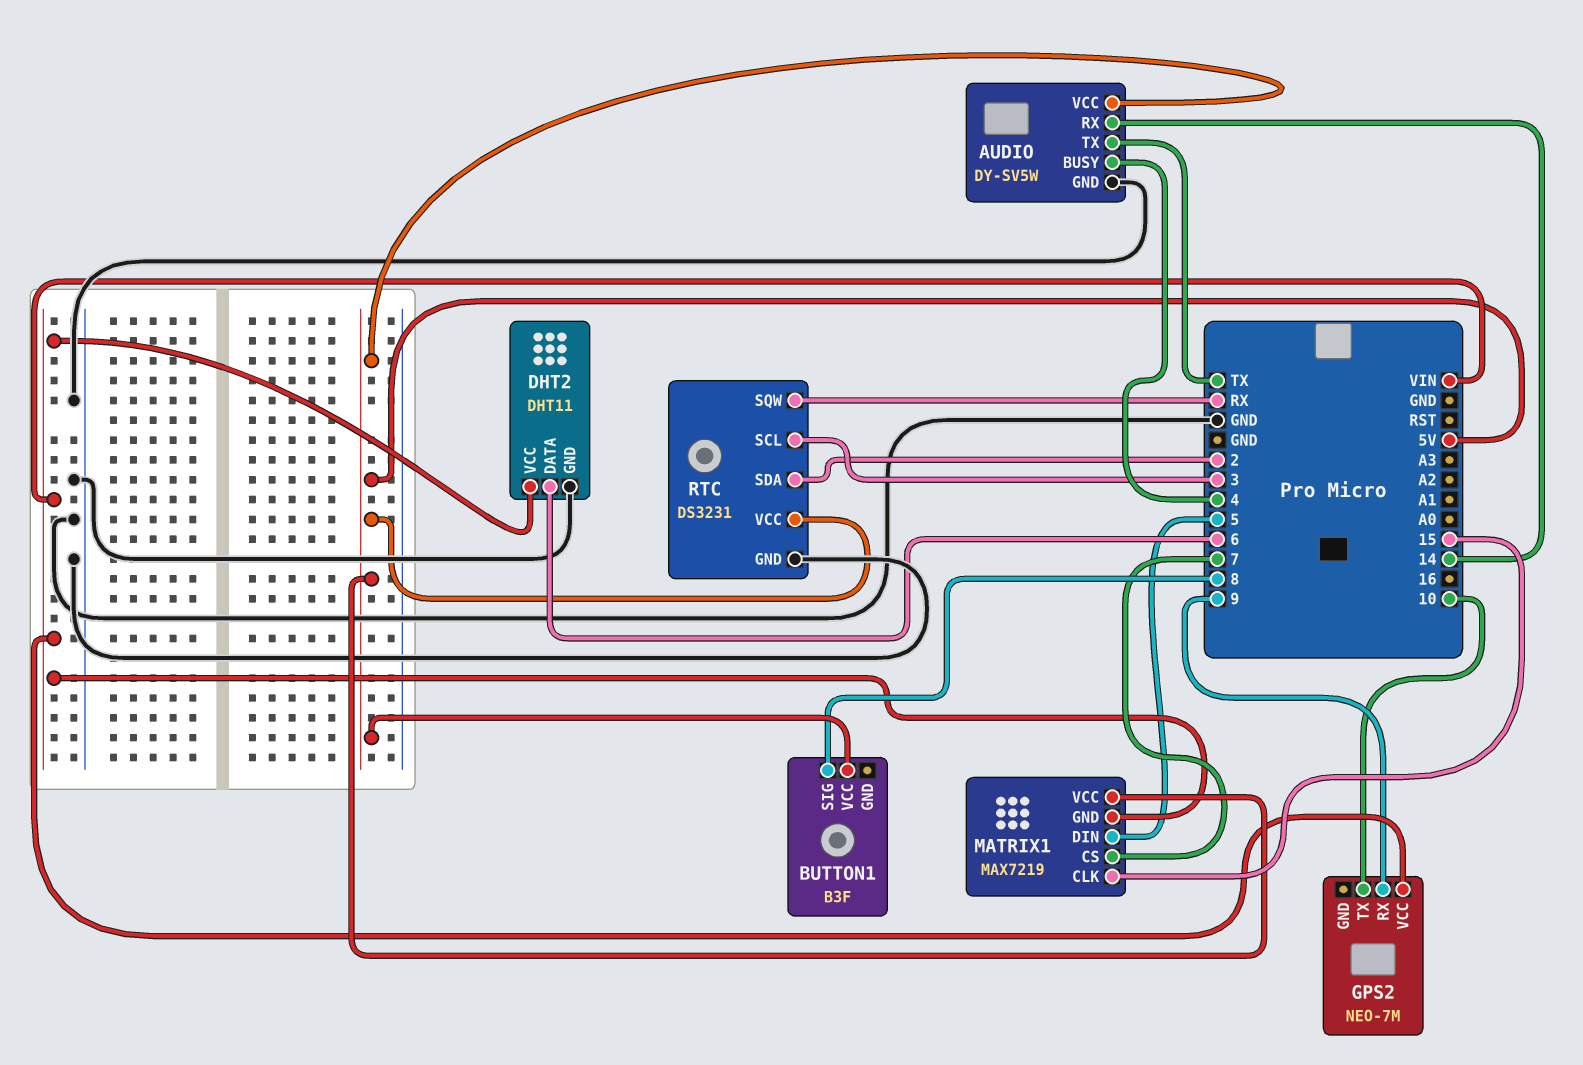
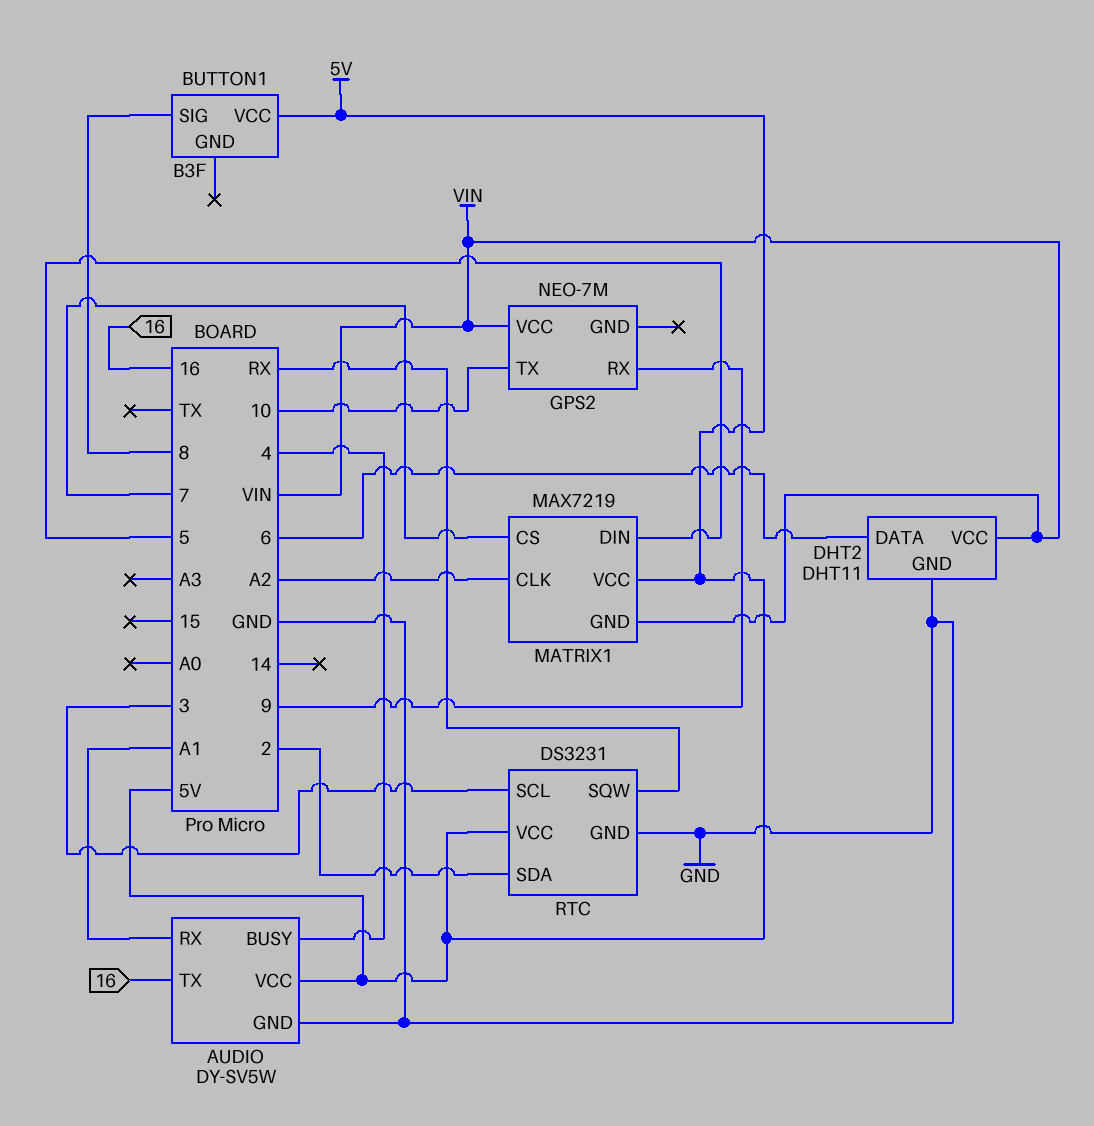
AUDIO pin RX: 14 -> A1
AUDIO pin TX: TX -> 16
MATRIX1 pin CLK: 15 -> A2

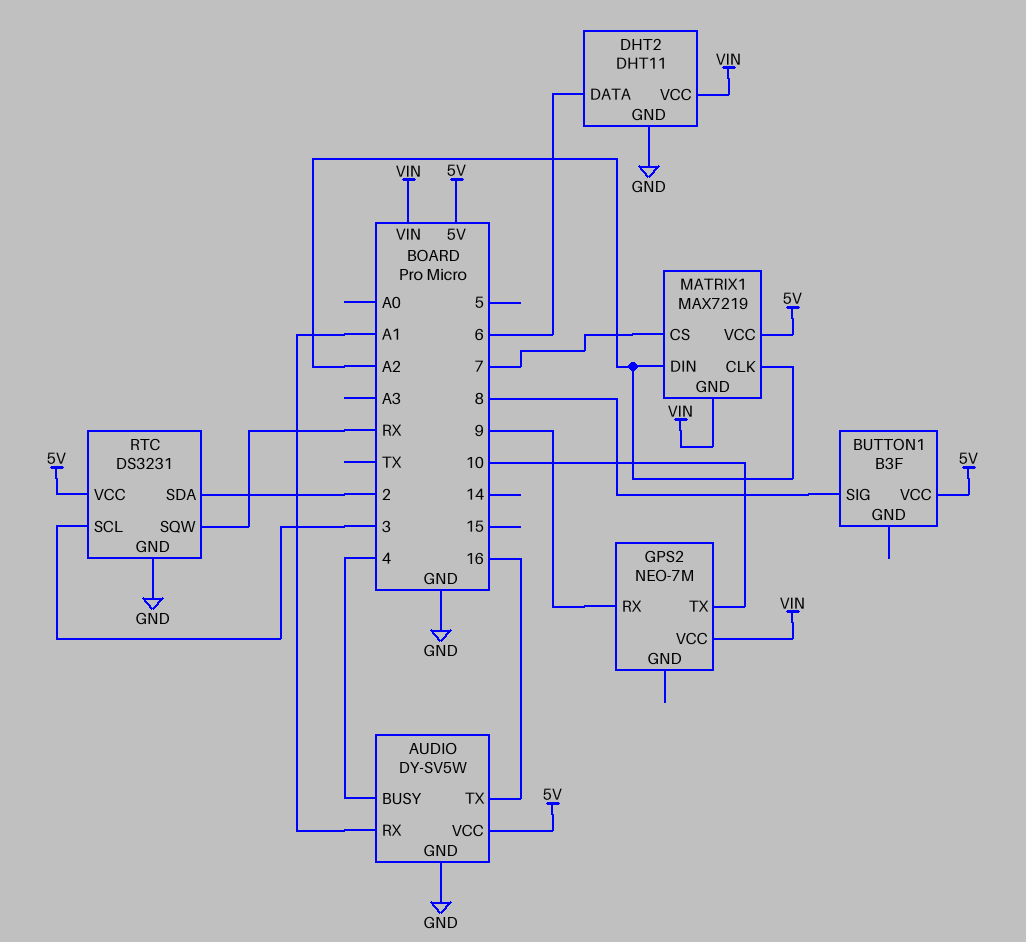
MATRIX1 pin DIN: 5 -> A2

